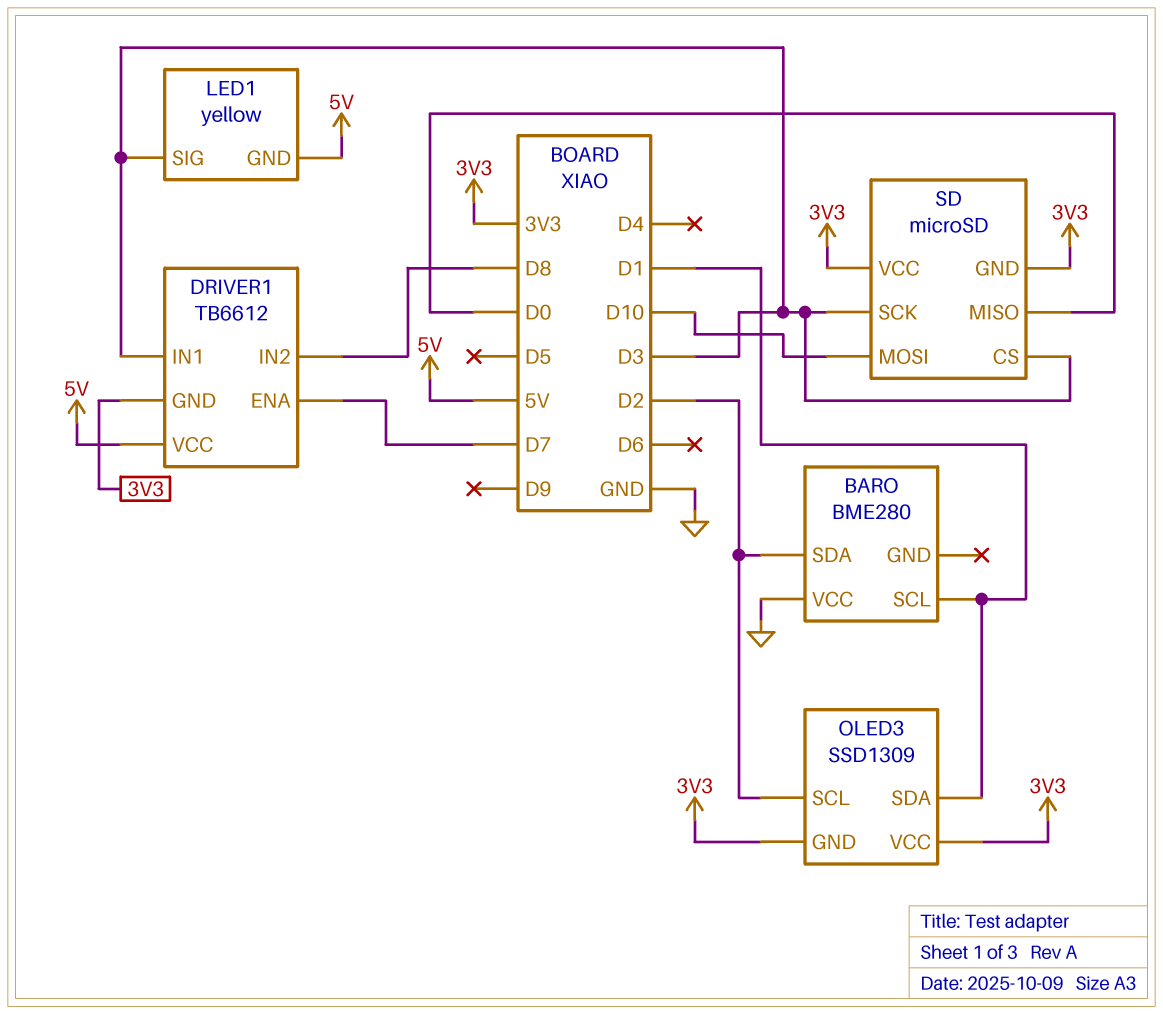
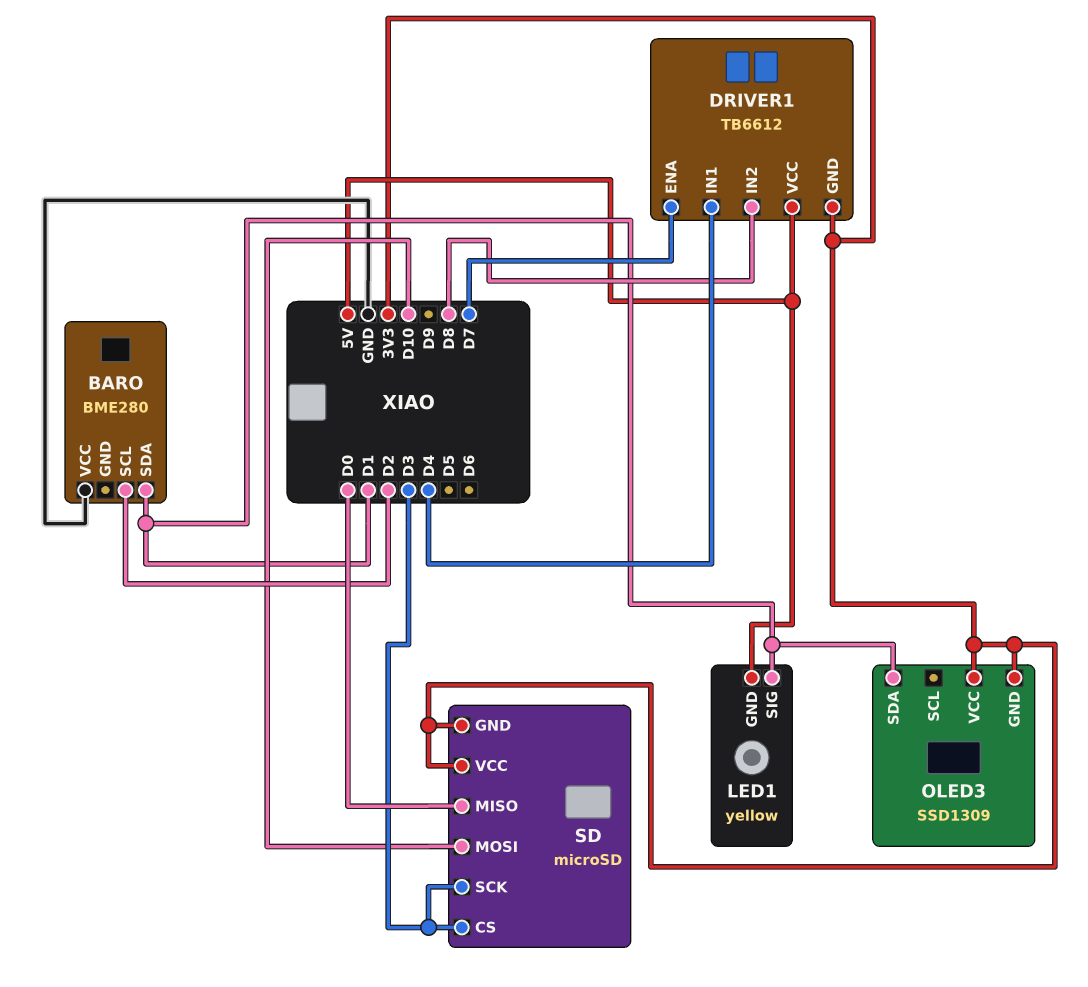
BARO pin SCL: D1 -> D2
BARO pin SDA: D2 -> D1
DRIVER1 pin IN1: D3 -> D4
LED1 pin SIG: D3 -> D1
OLED3 pin SCL: D2 -> none

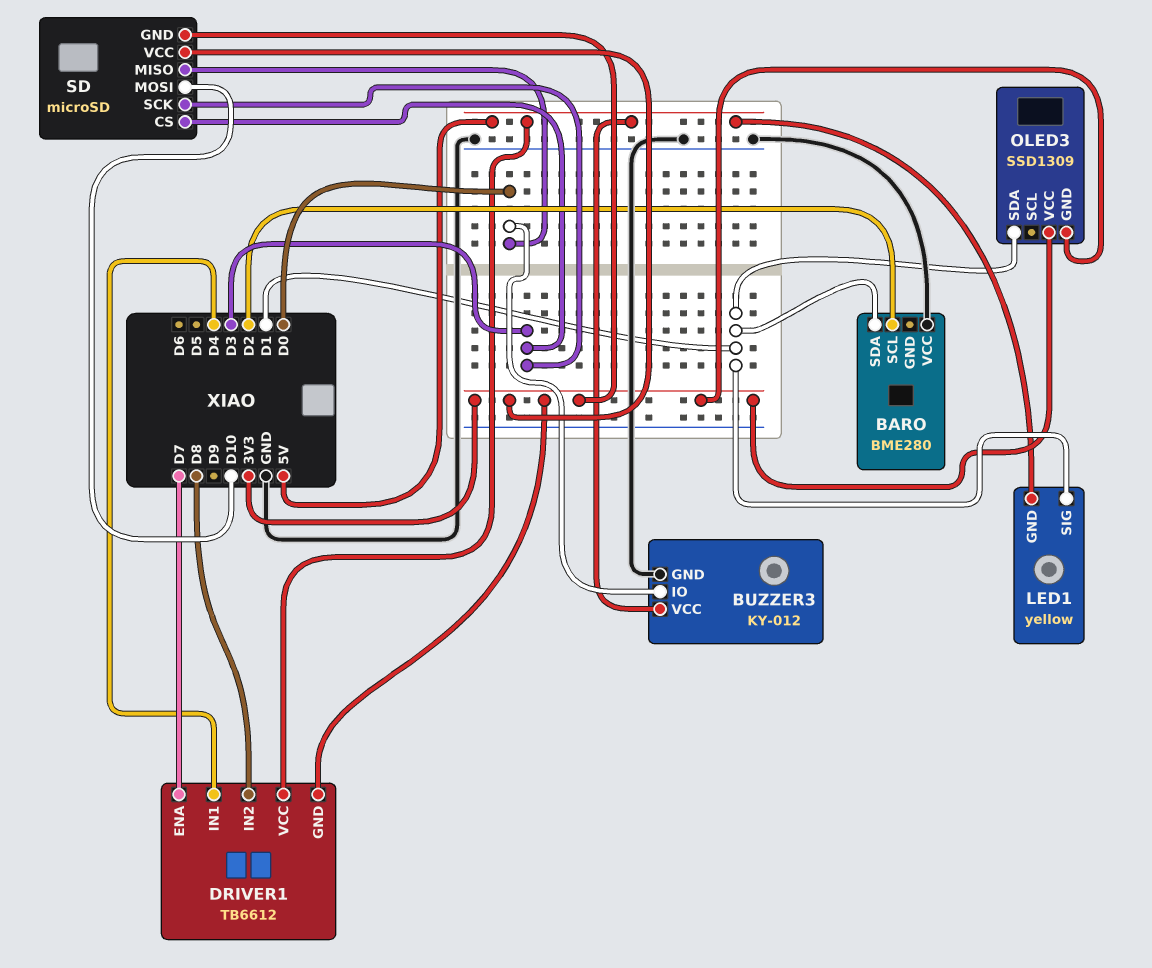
BUZZER3: none -> KY-012
BUZZER3 pin GND: none -> GND
BUZZER3 pin IO: none -> D0
BUZZER3 pin VCC: none -> 5V

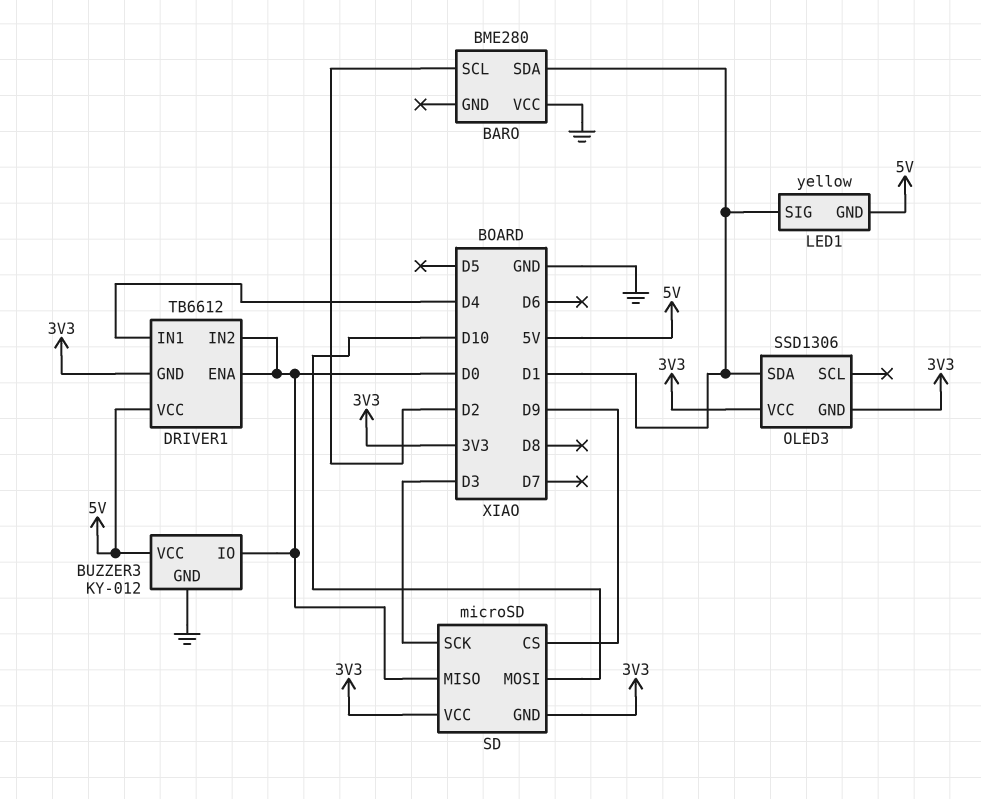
DRIVER1 pin ENA: D7 -> D0
DRIVER1 pin IN2: D8 -> D0
OLED3: SSD1309 -> SSD1306
SD pin CS: D3 -> D9

